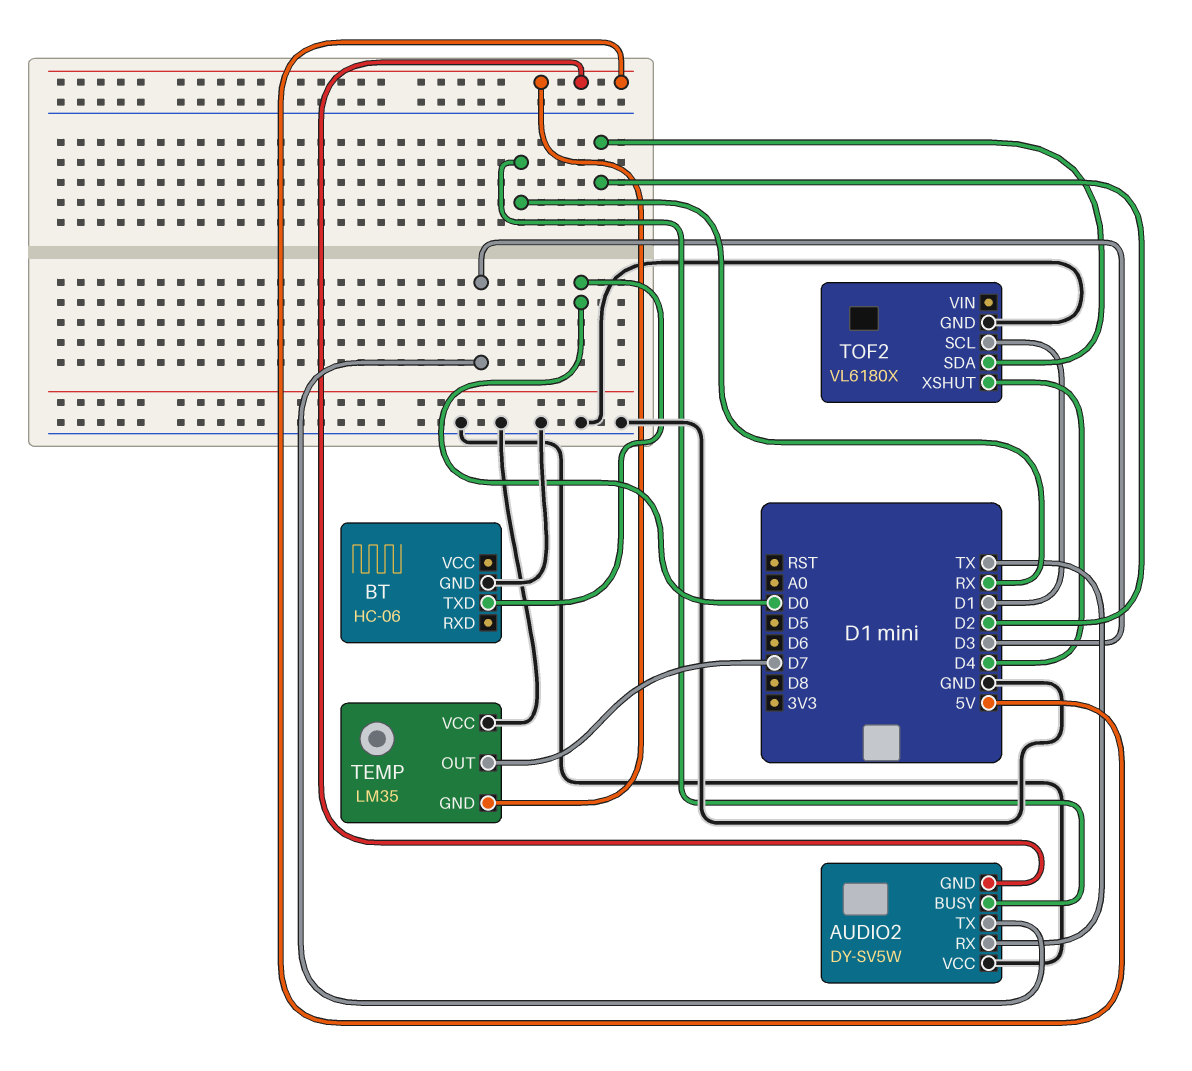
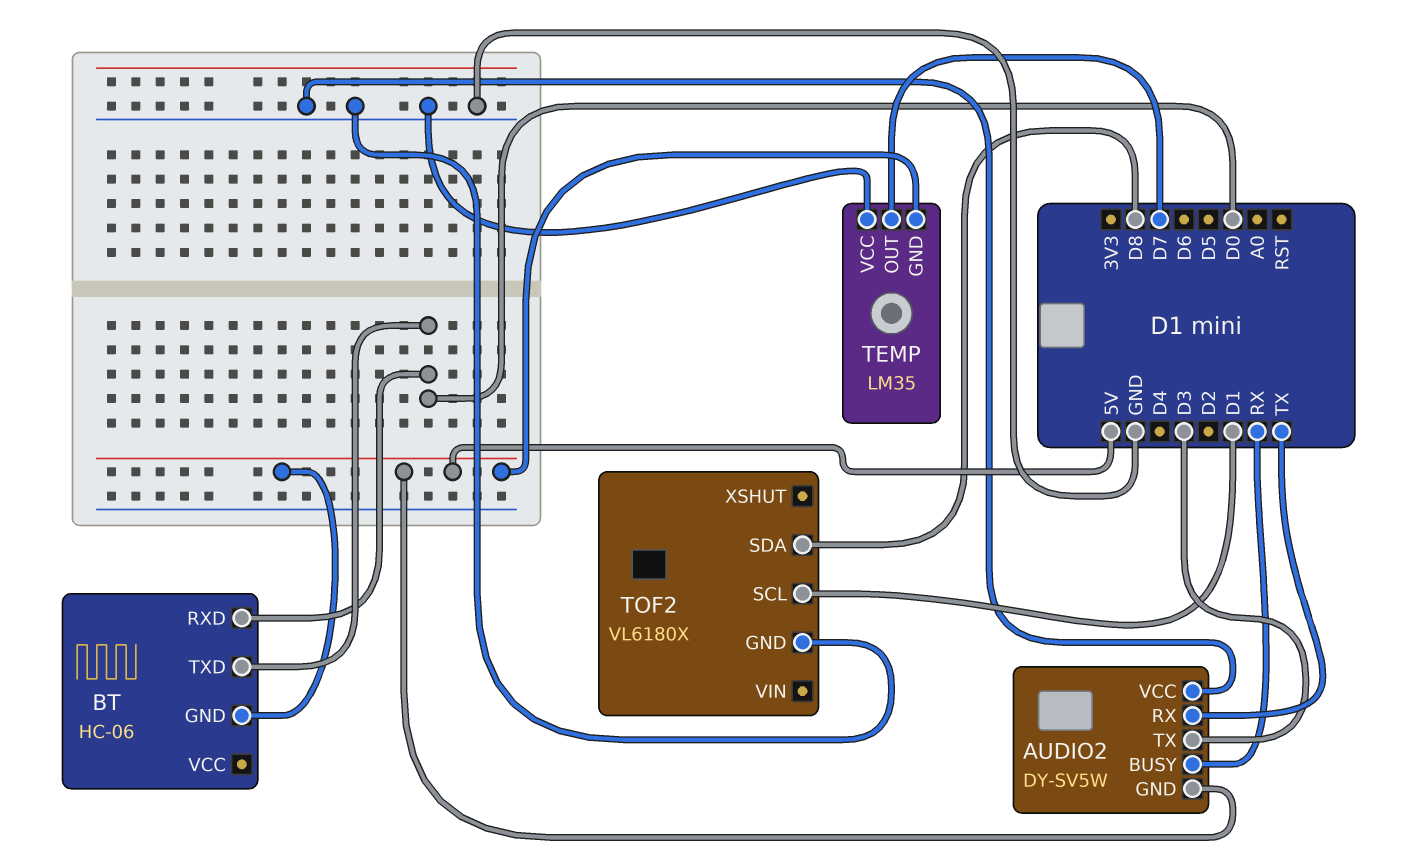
BT pin GND: GND -> 5V
BT pin RXD: none -> D0
TOF2 pin SDA: D2 -> D8
TOF2 pin XSHUT: D4 -> none

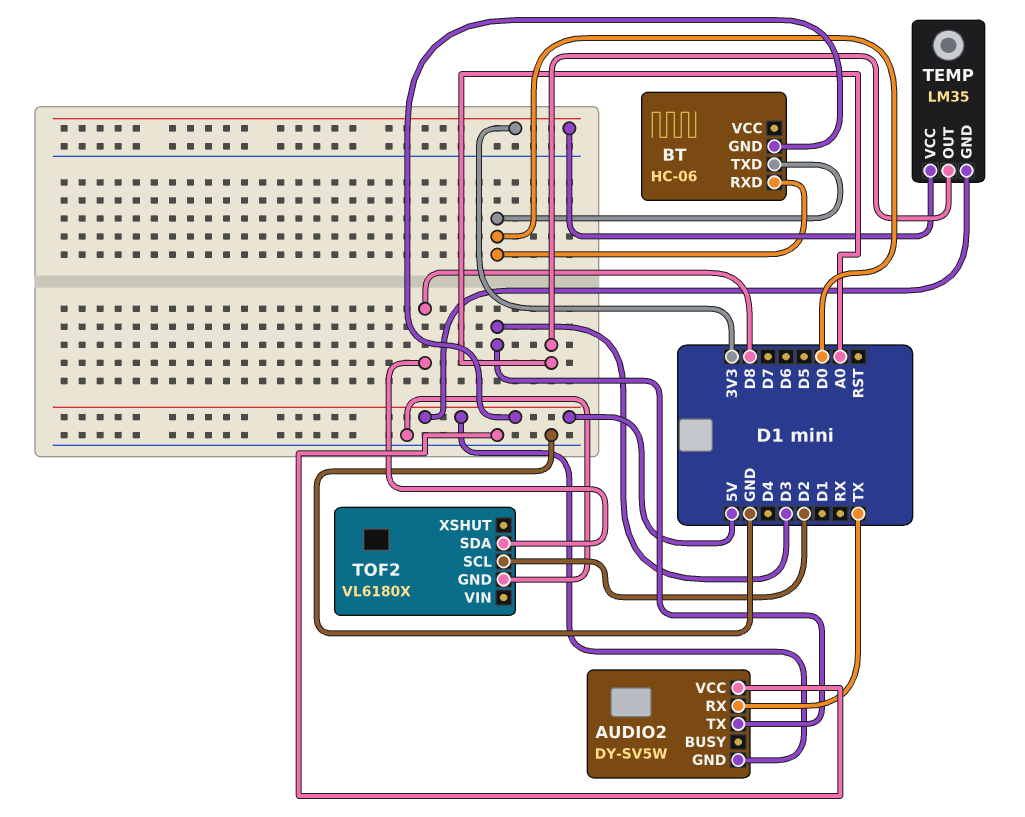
AUDIO2 pin BUSY: RX -> none
TEMP pin OUT: D7 -> A0
TEMP pin VCC: GND -> 3V3
TOF2 pin SCL: D1 -> D2

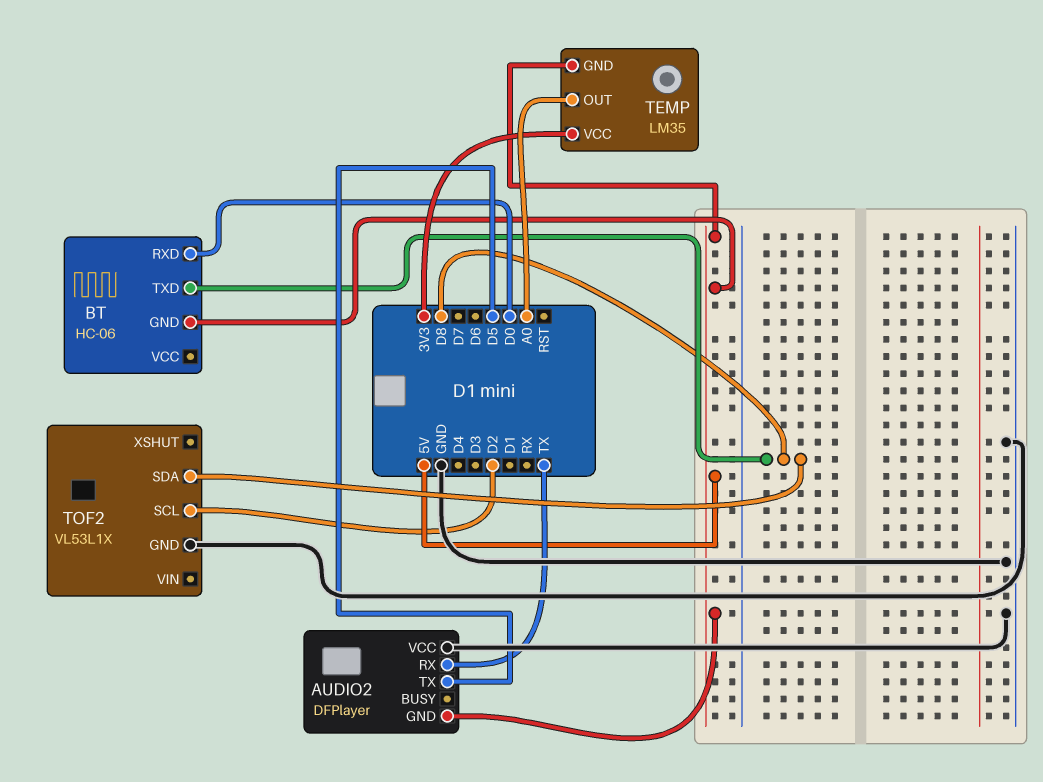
AUDIO2: DY-SV5W -> DFPlayer
AUDIO2 pin TX: D3 -> D5
BT pin TXD: D0 -> D8
TOF2: VL6180X -> VL53L1X

